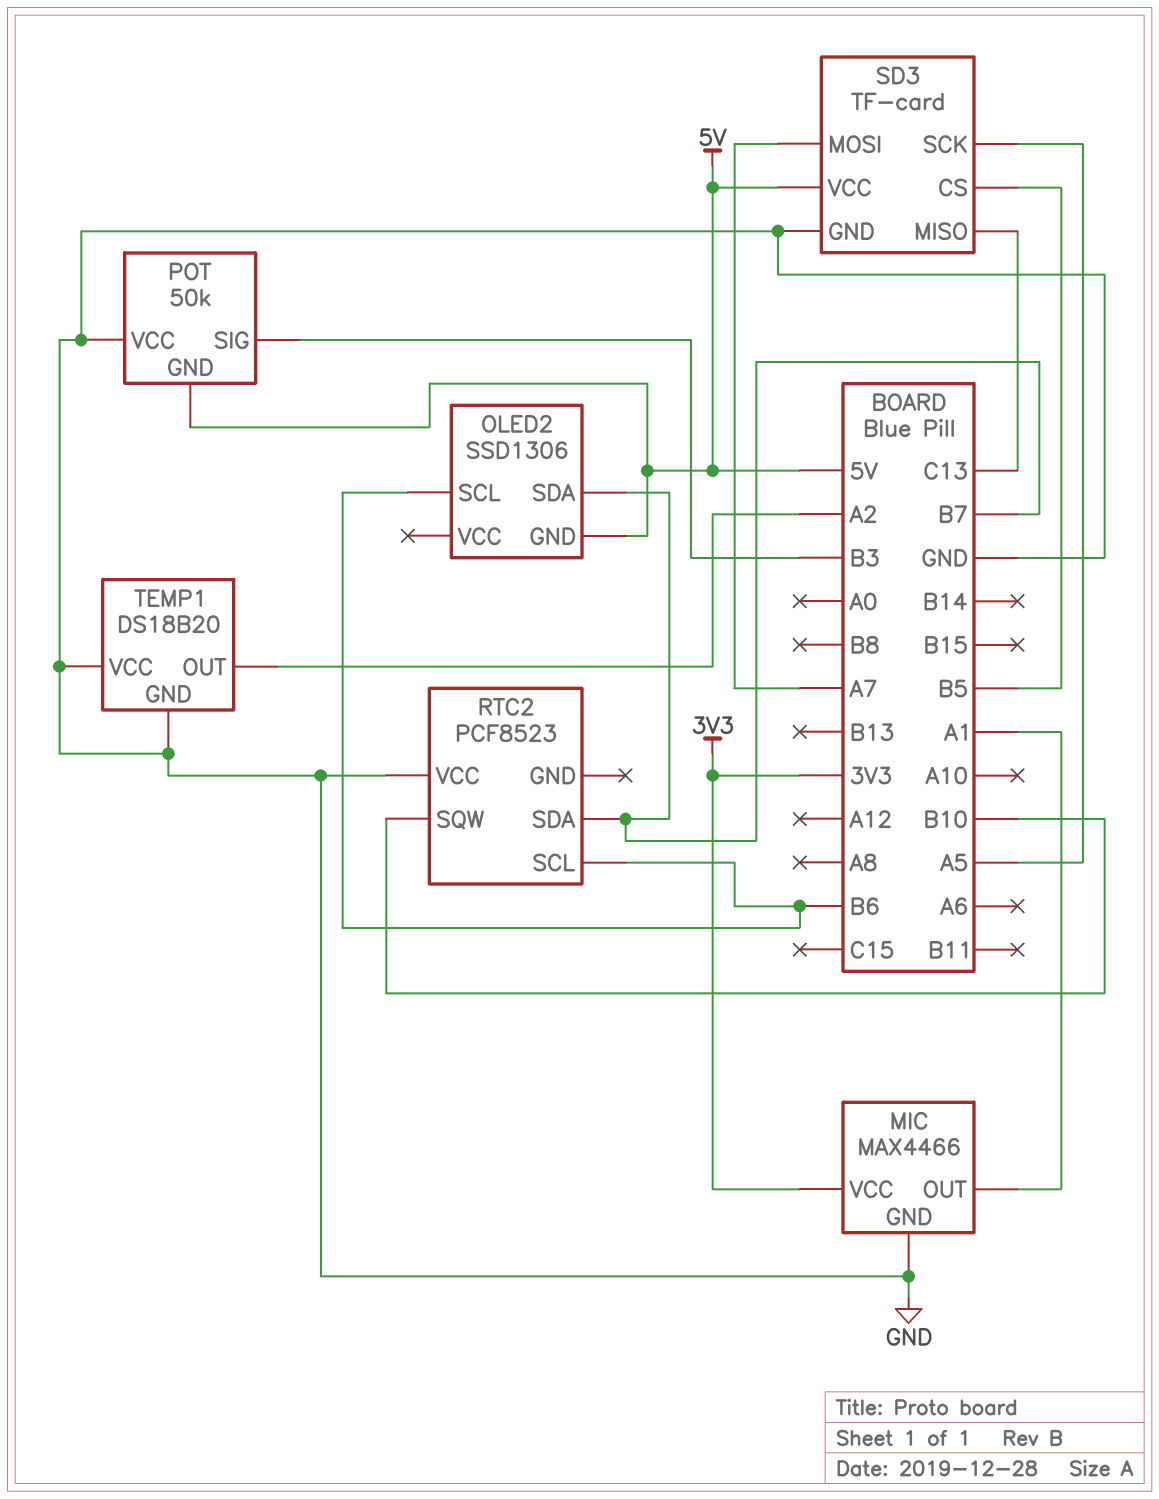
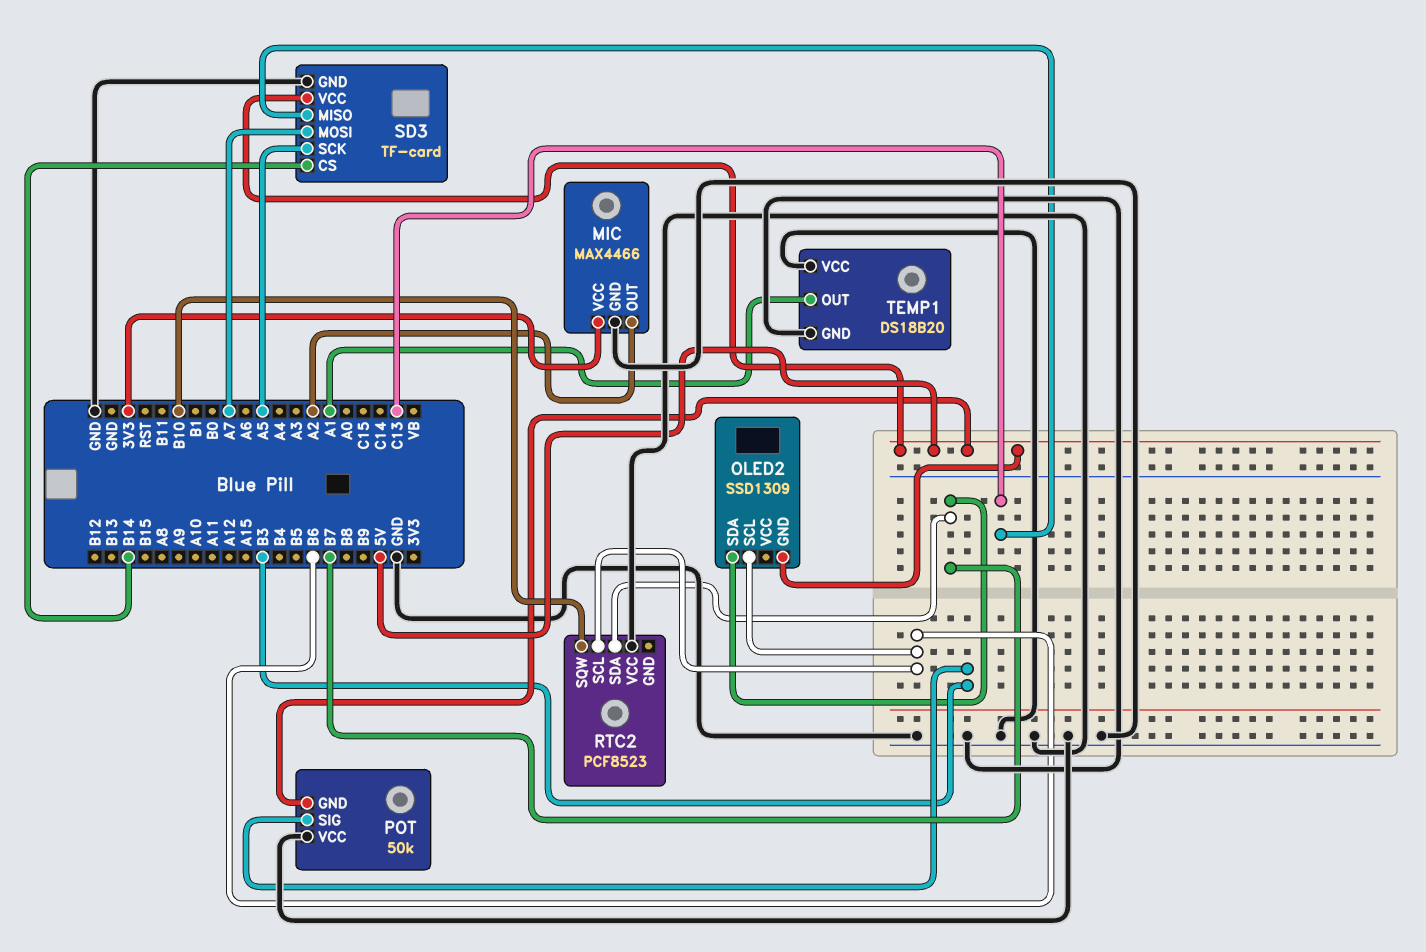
MIC pin OUT: A1 -> A2
OLED2: SSD1306 -> SSD1309
SD3 pin CS: B5 -> B14
TEMP1 pin OUT: A2 -> A1

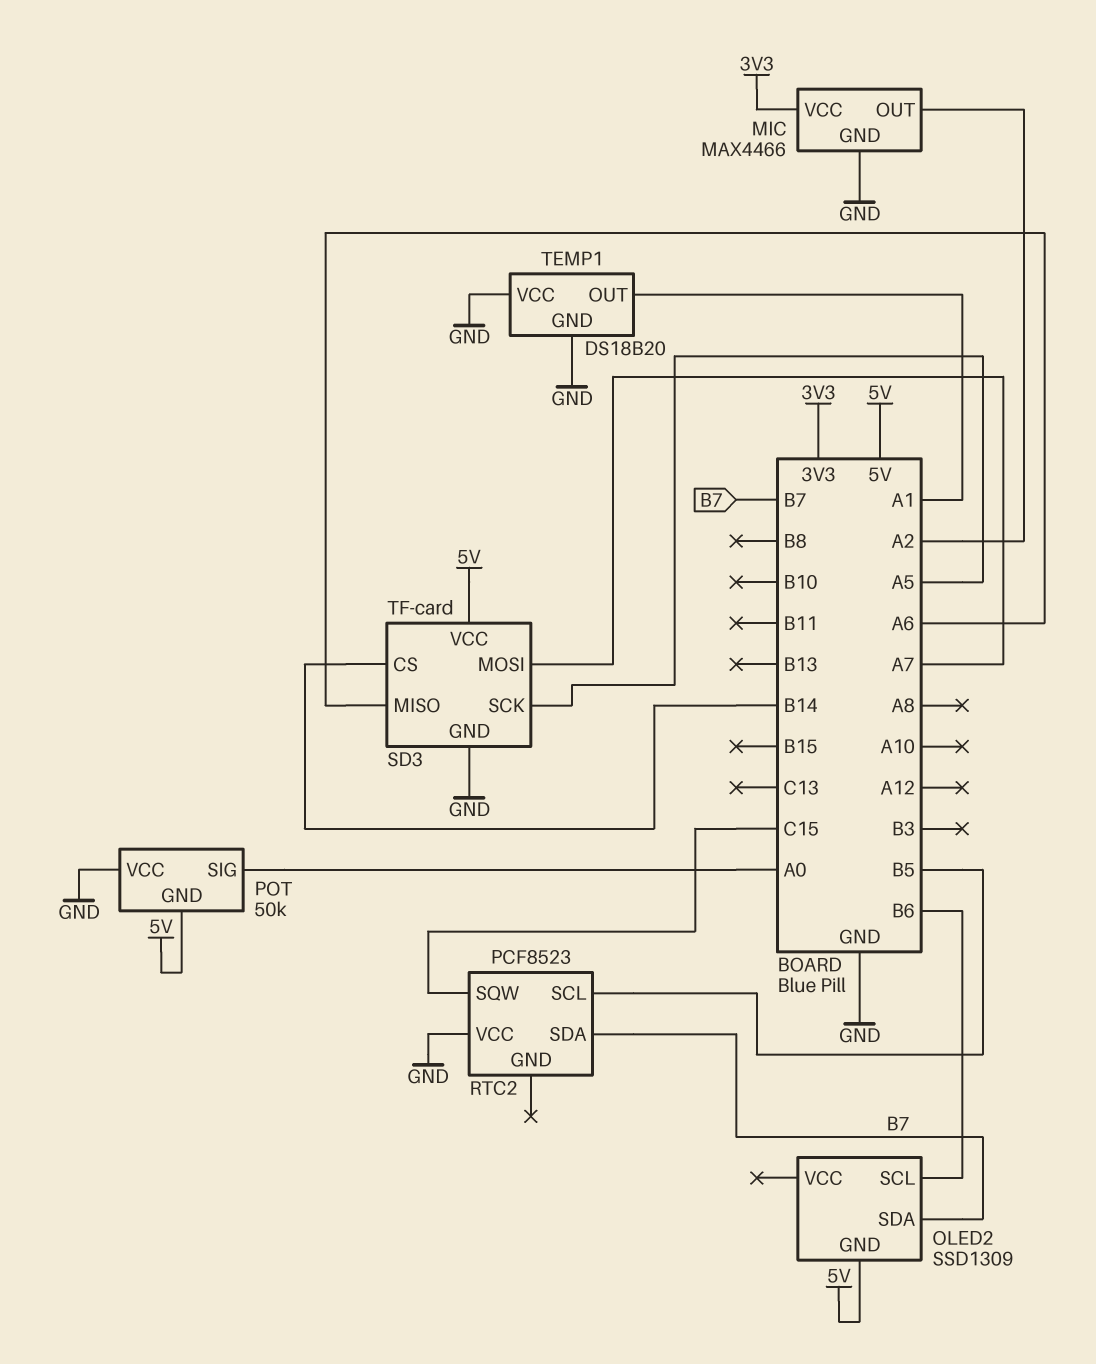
POT pin SIG: B3 -> A0
RTC2 pin SCL: B6 -> B5
RTC2 pin SQW: B10 -> C15
SD3 pin MISO: C13 -> A6

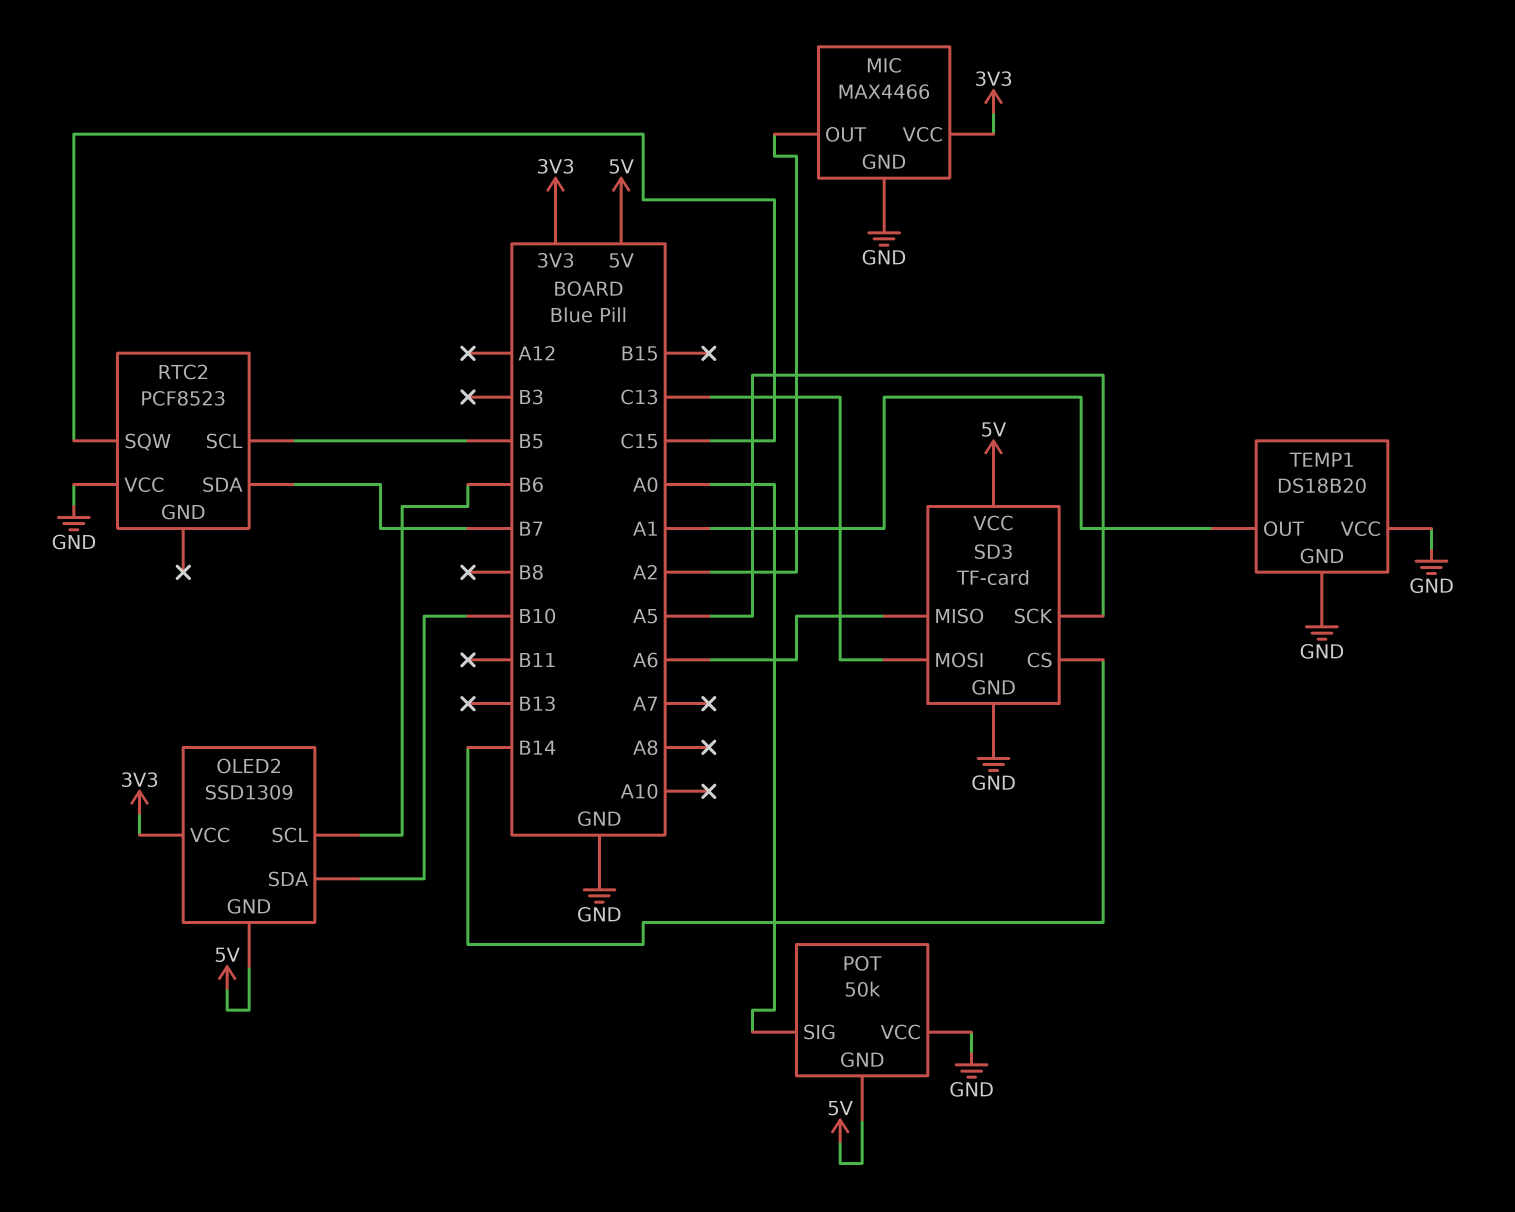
OLED2 pin SDA: B7 -> B10
OLED2 pin VCC: none -> 3V3
SD3 pin MOSI: A7 -> C13

